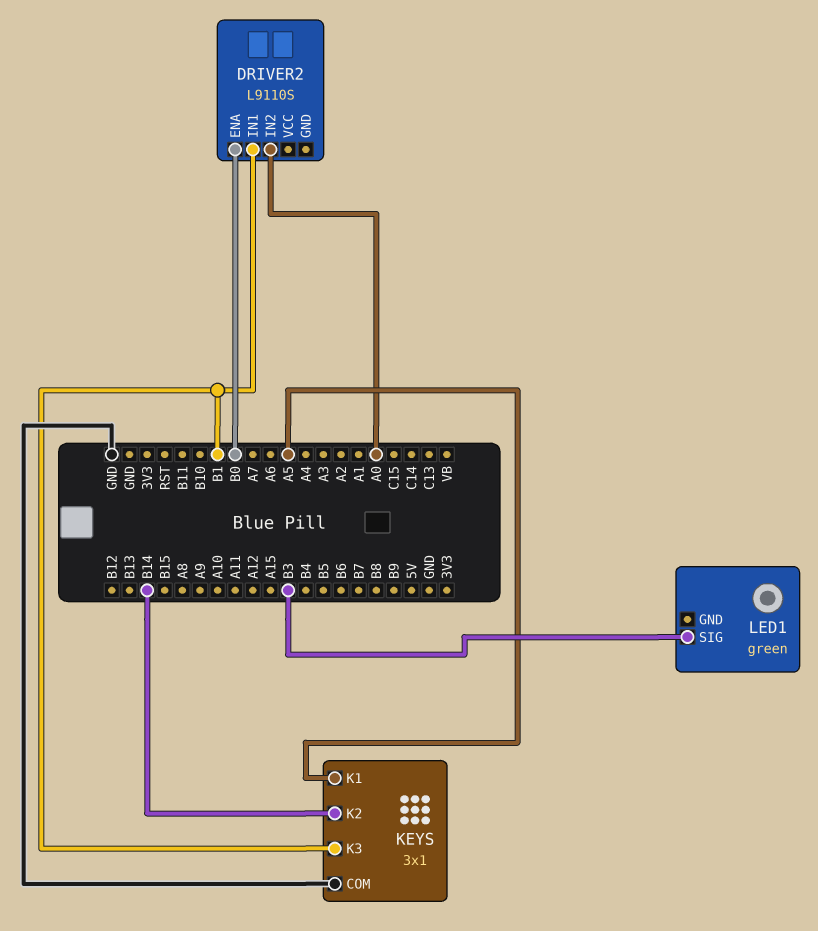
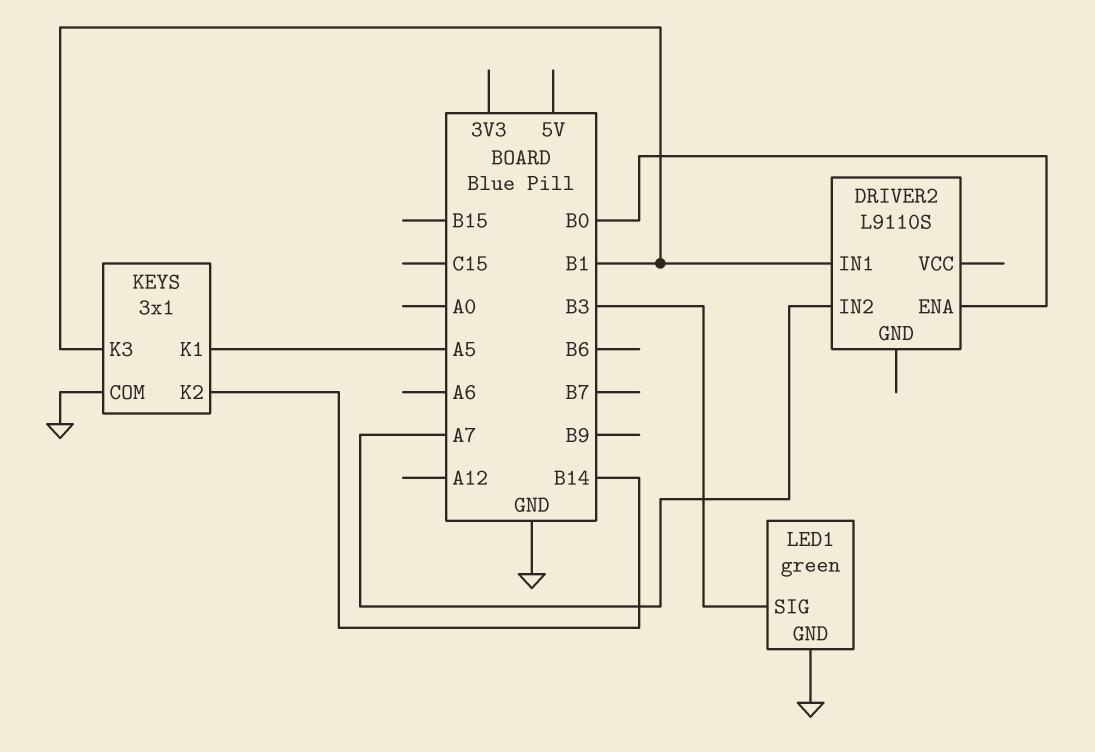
DRIVER2 pin IN2: A0 -> A7
LED1 pin GND: none -> GND

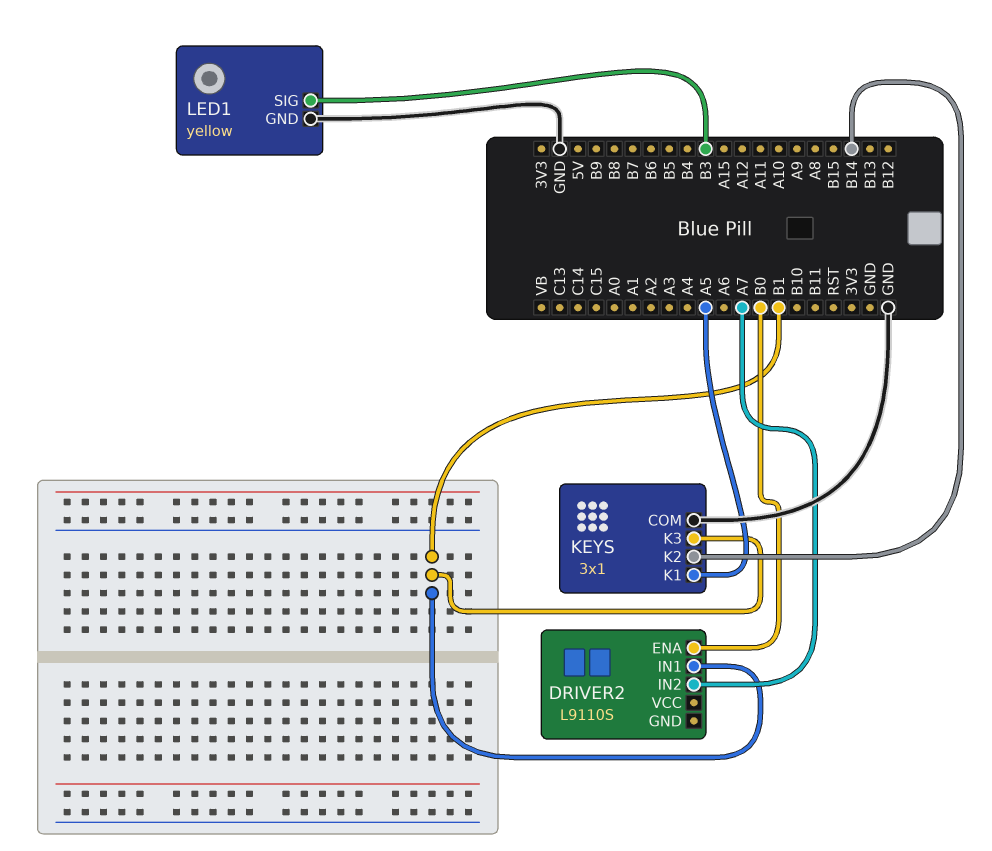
LED1: green -> yellow

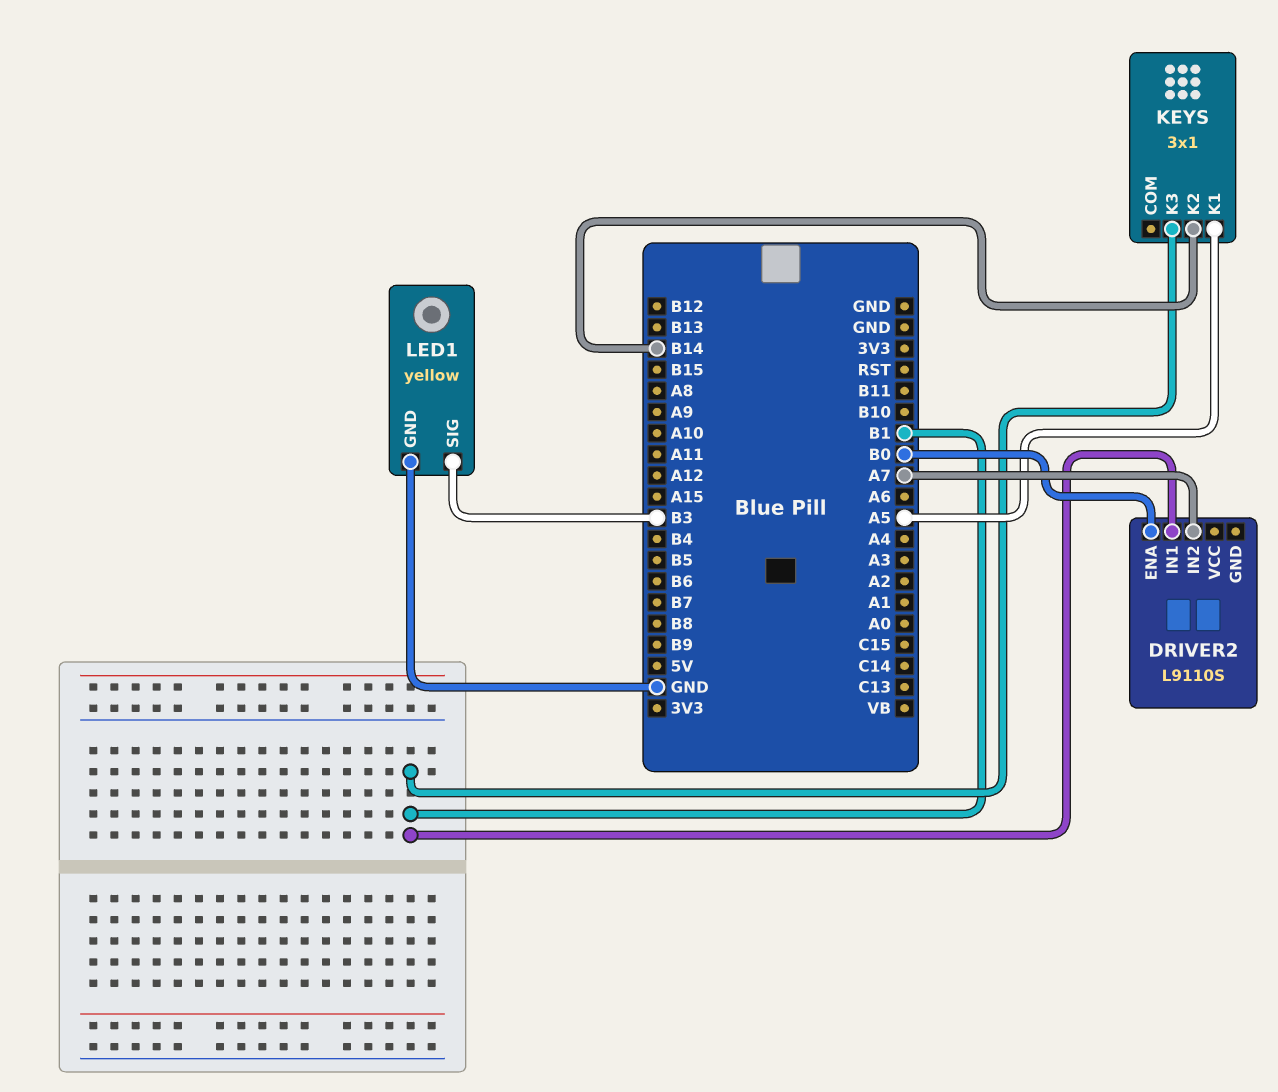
KEYS pin COM: GND -> none

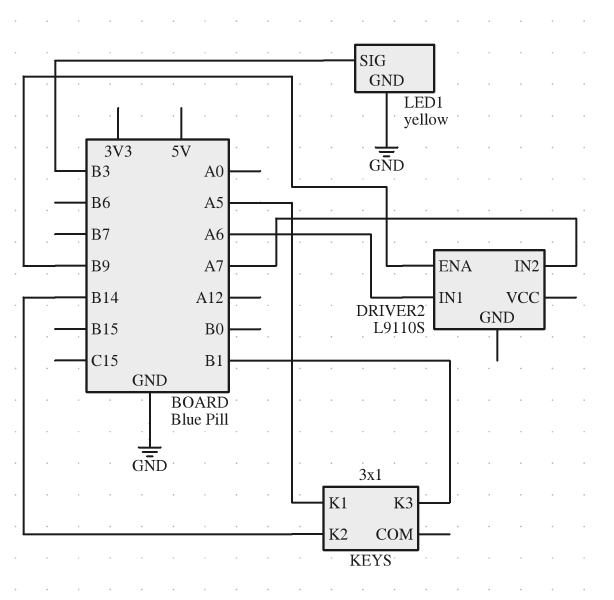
DRIVER2 pin ENA: B0 -> B9
DRIVER2 pin IN1: B1 -> A6

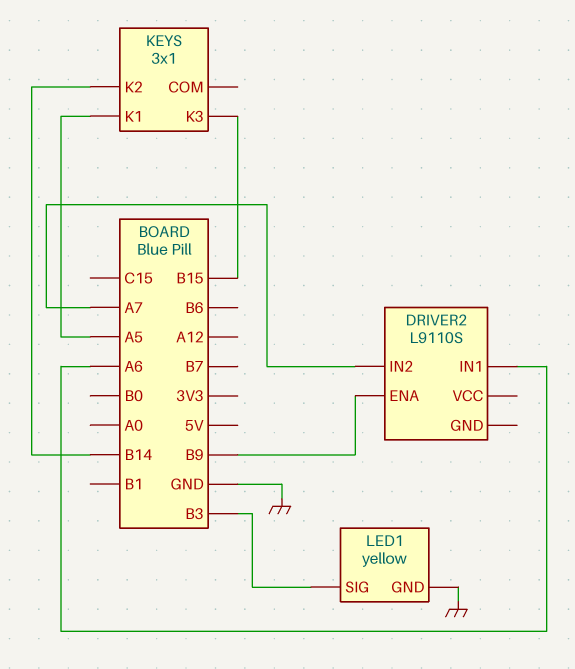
KEYS pin K3: B1 -> B15

